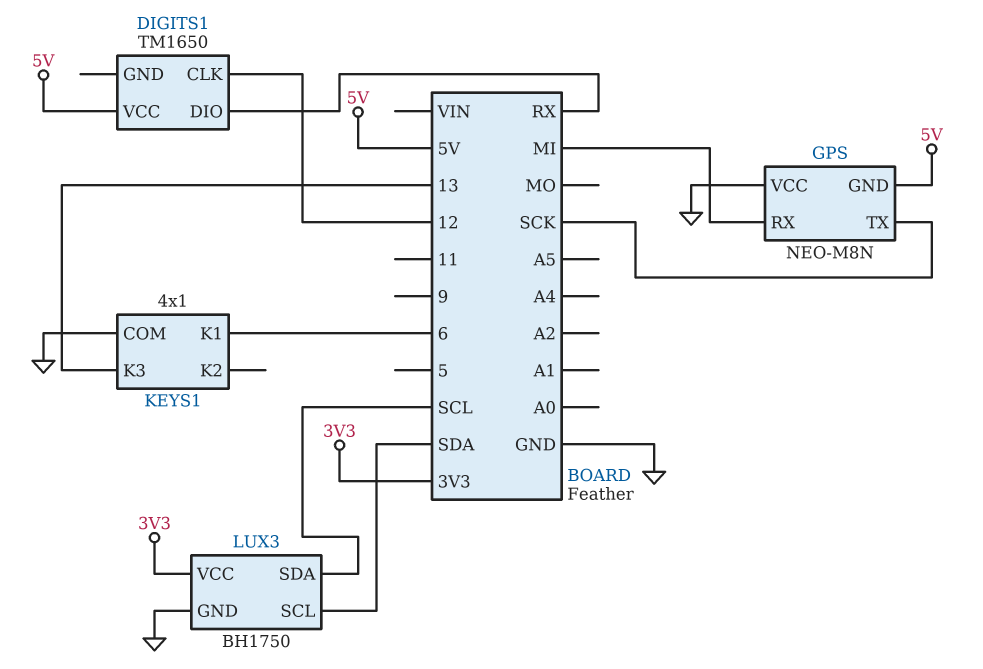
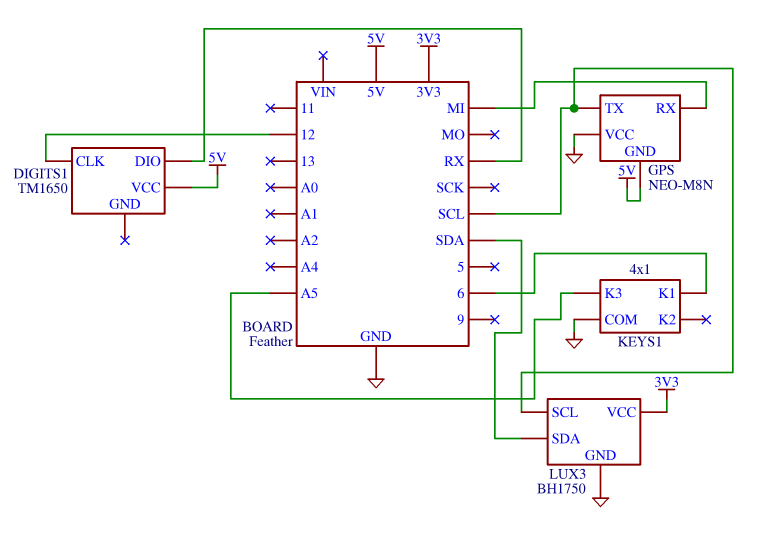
GPS pin TX: SCK -> SCL
KEYS1 pin K3: 13 -> A5
LUX3 pin SCL: SDA -> SCL
LUX3 pin SDA: SCL -> SDA

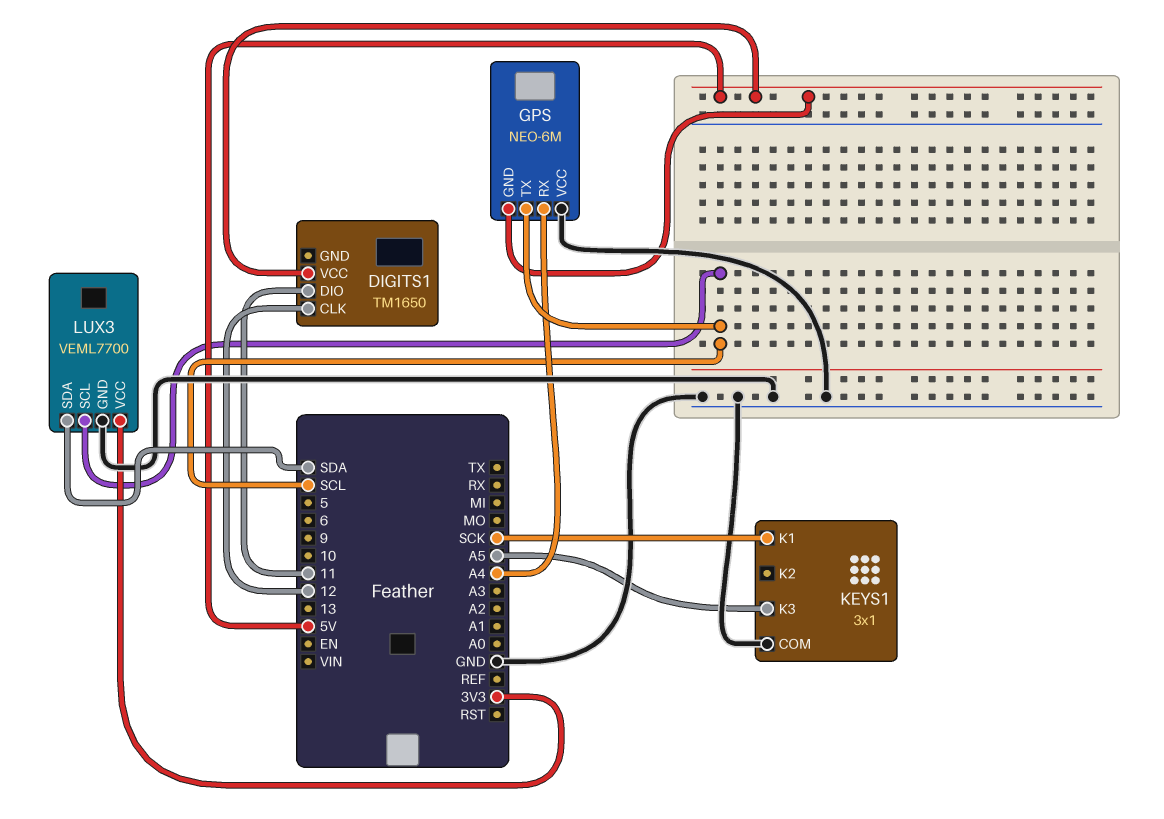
DIGITS1 pin DIO: RX -> 11
GPS: NEO-M8N -> NEO-6M
GPS pin RX: MI -> A4
KEYS1: 4x1 -> 3x1
KEYS1 pin K1: 6 -> SCK
LUX3: BH1750 -> VEML7700

